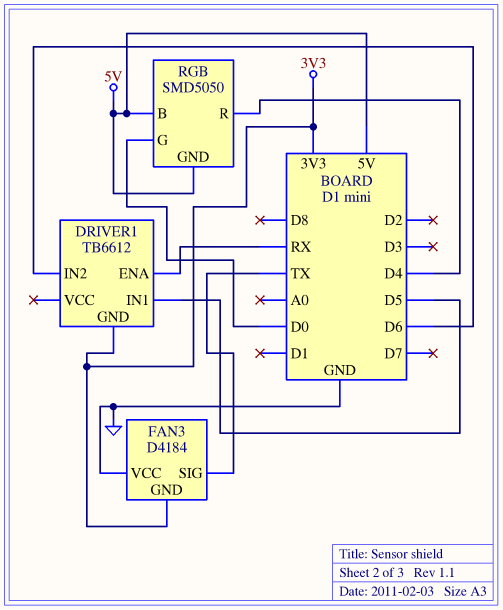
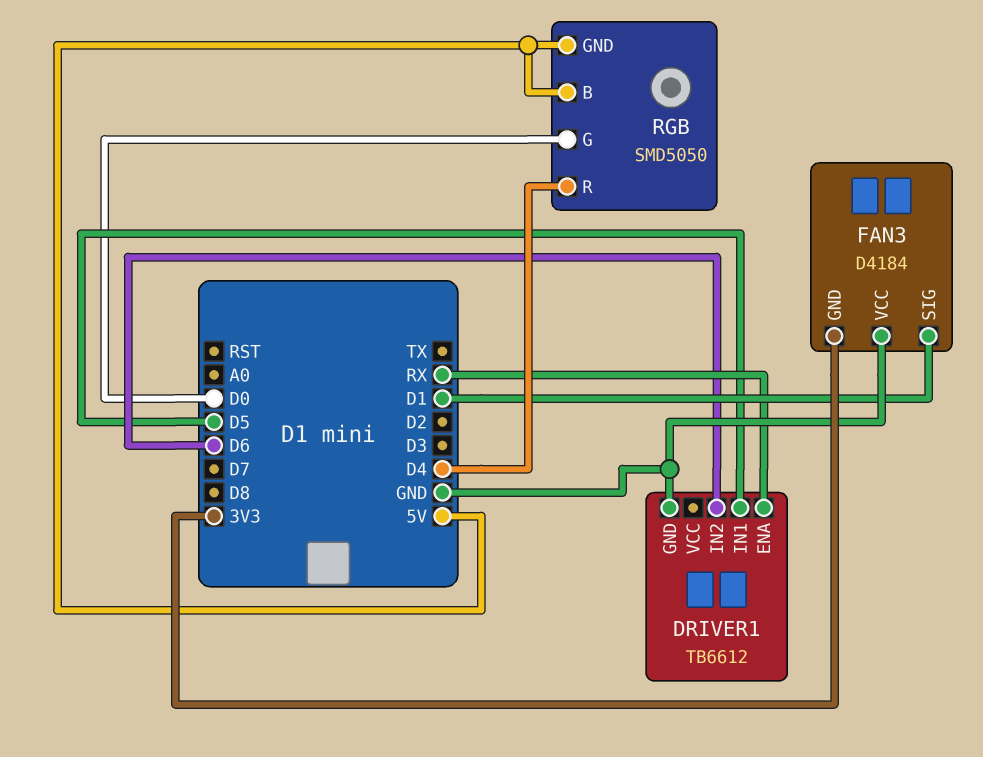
DRIVER1 pin GND: 3V3 -> GND
FAN3 pin SIG: TX -> D1

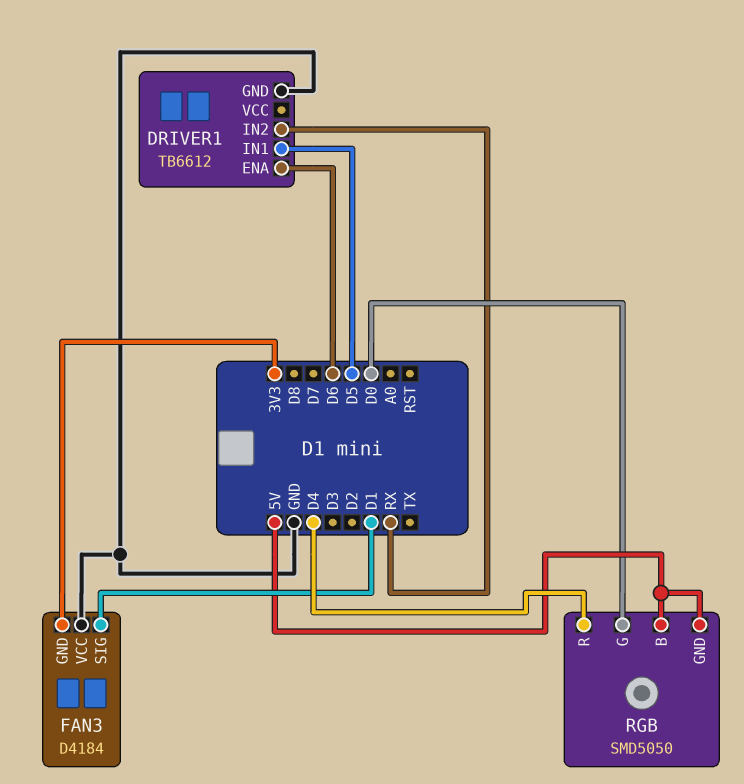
DRIVER1 pin ENA: RX -> D6
DRIVER1 pin IN2: D6 -> RX

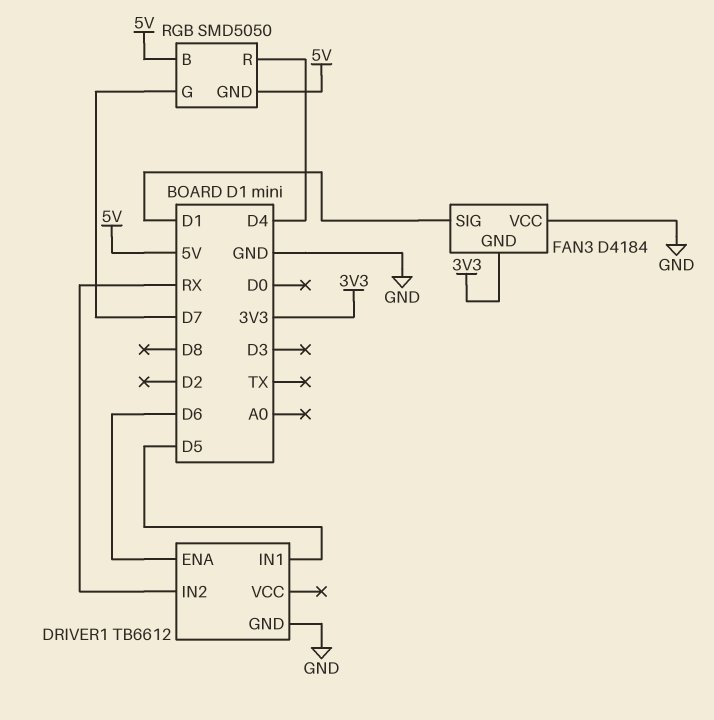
RGB pin G: D0 -> D7

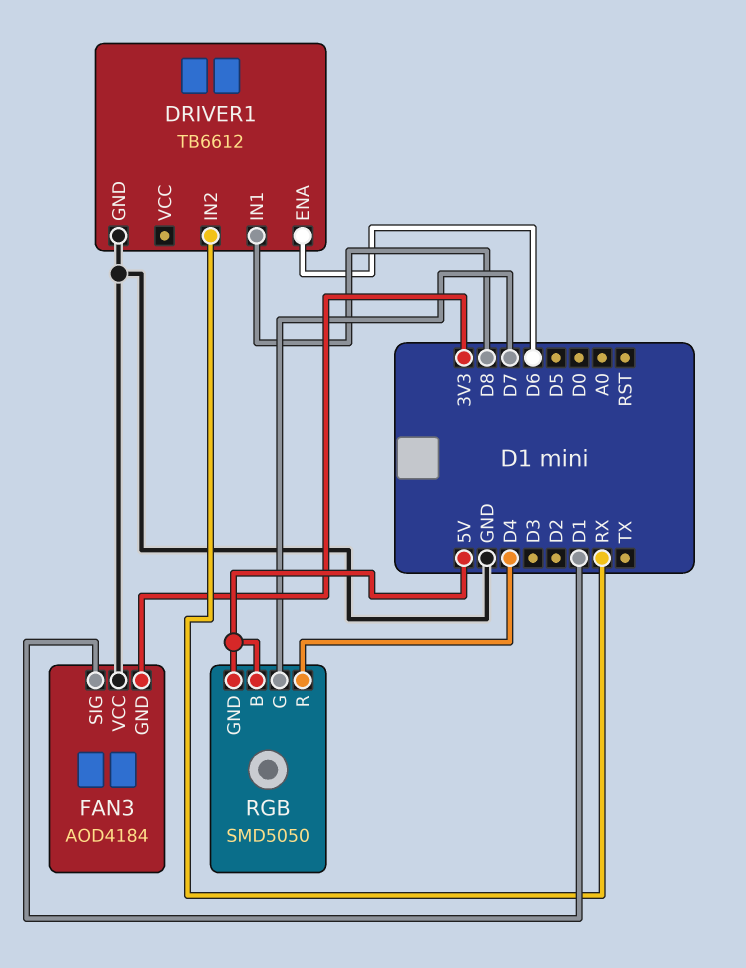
DRIVER1 pin IN1: D5 -> D8
FAN3: D4184 -> AOD4184

